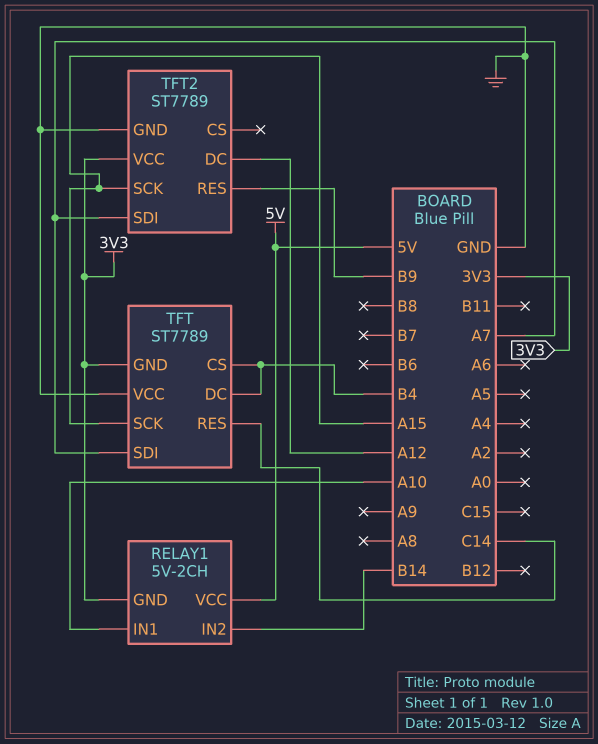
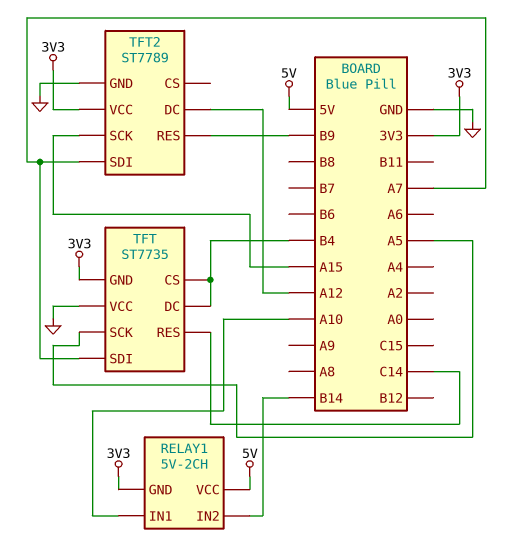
TFT: ST7789 -> ST7735
TFT pin SCK: A15 -> A5

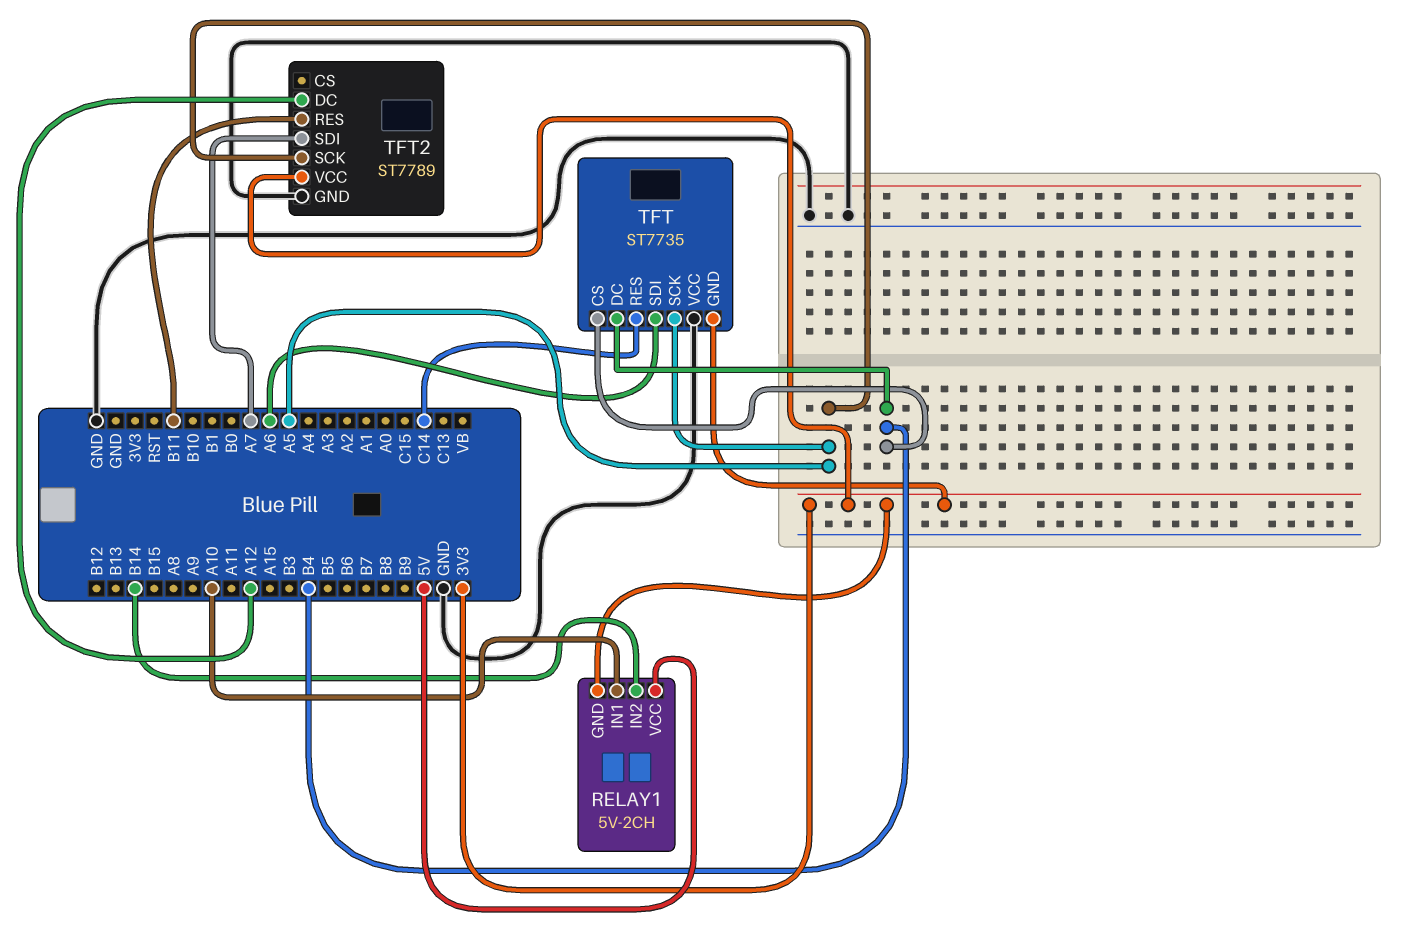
TFT pin SDI: A7 -> A6
TFT2 pin RES: B9 -> B11
TFT2 pin SCK: A15 -> A5

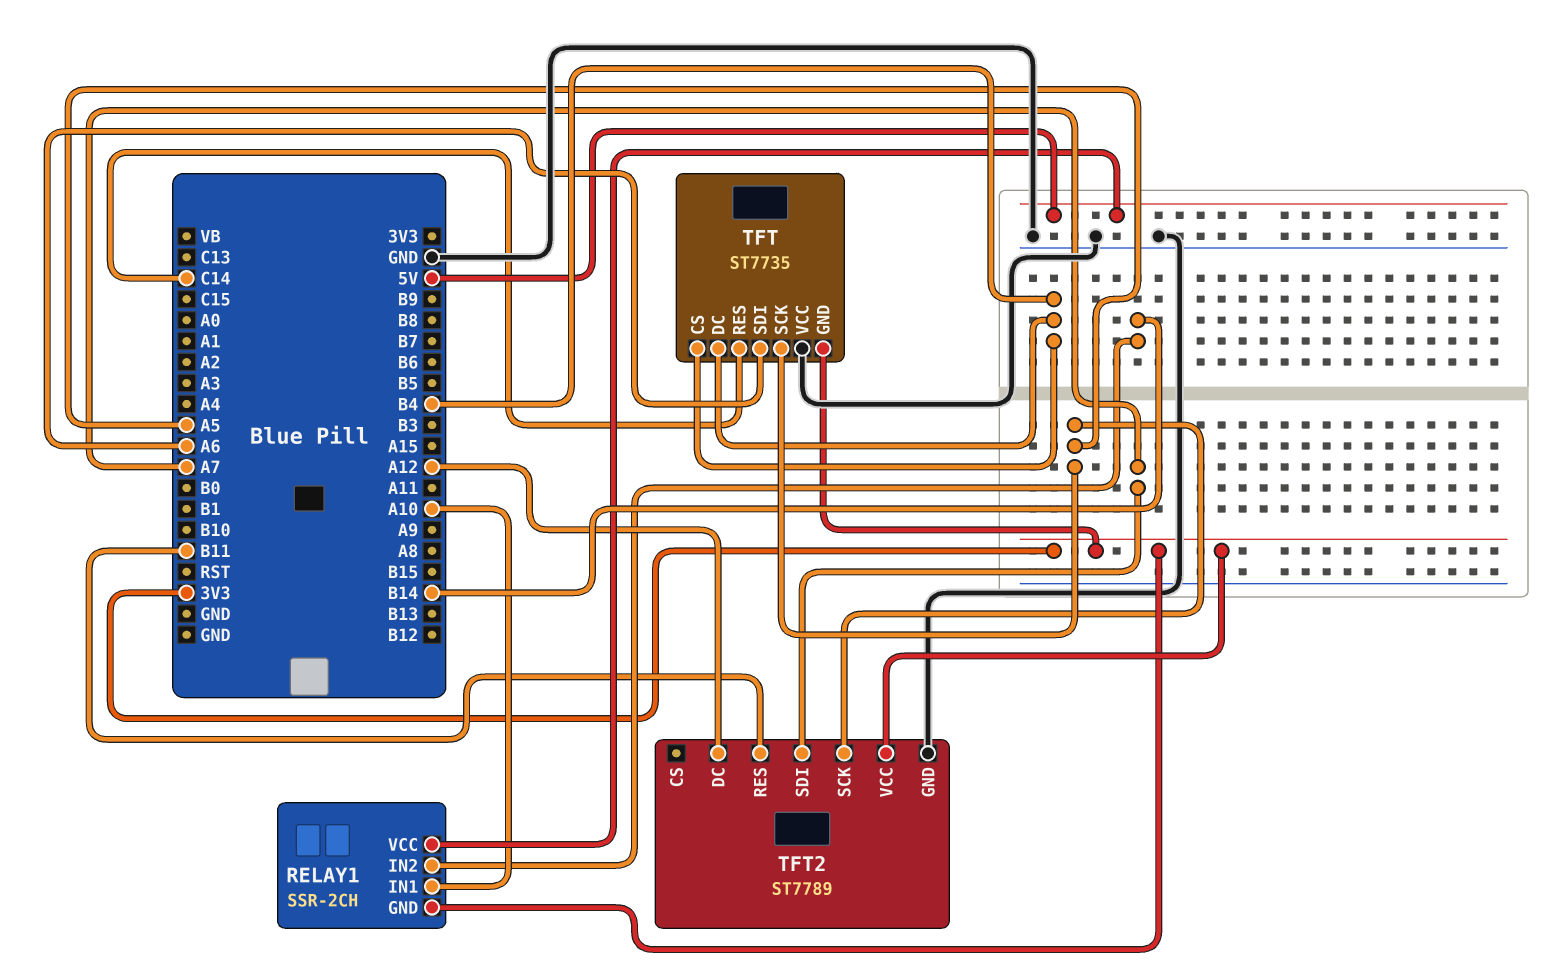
RELAY1: 5V-2CH -> SSR-2CH

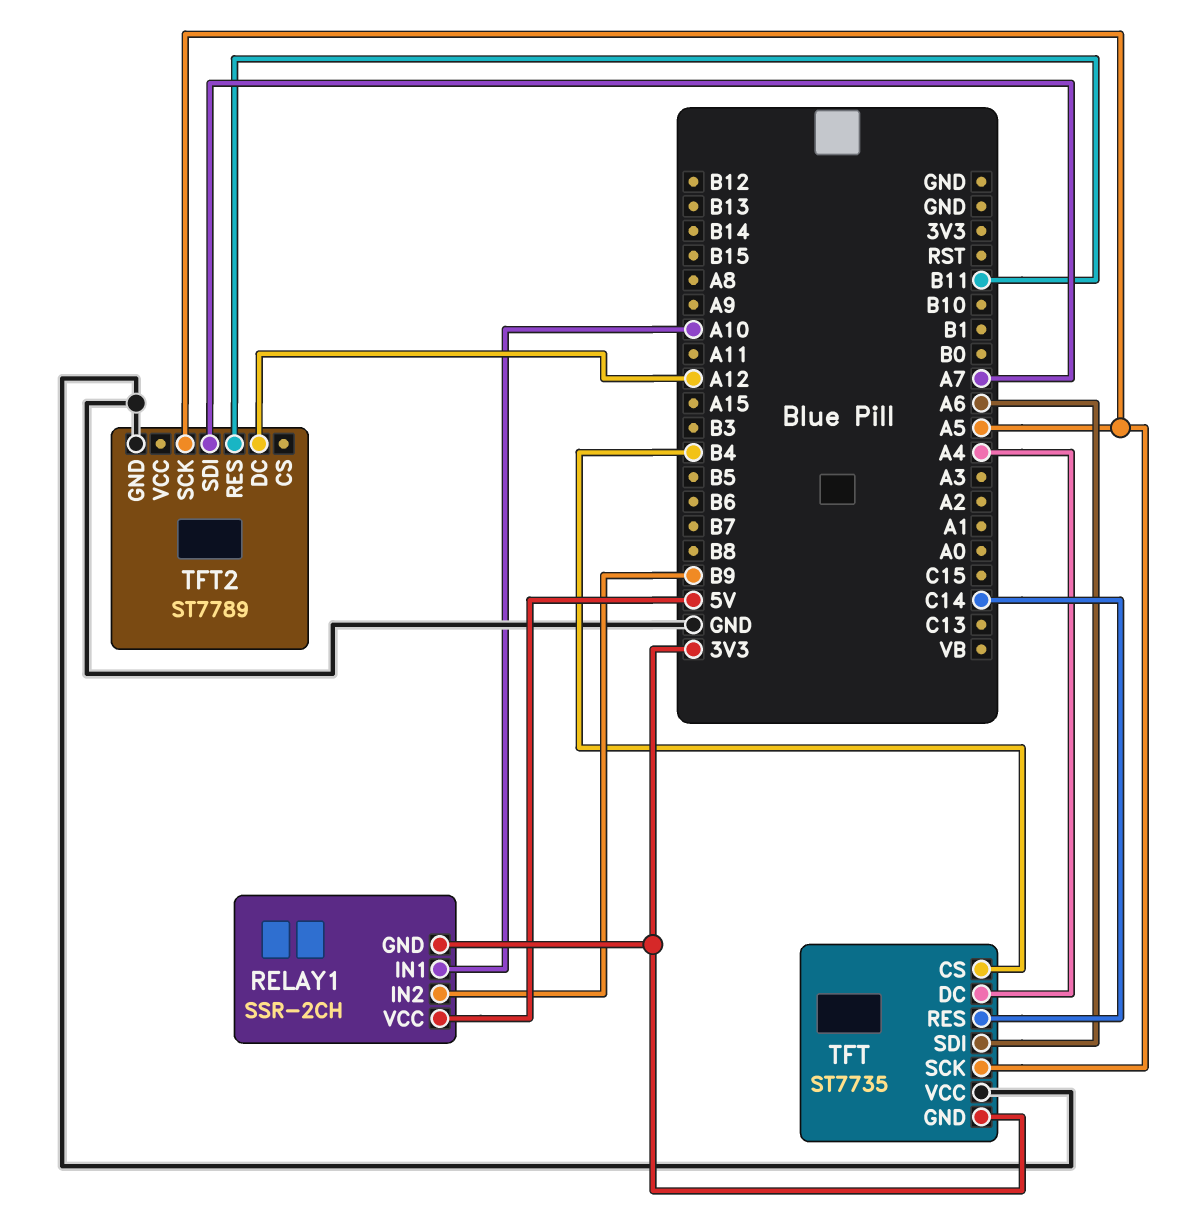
RELAY1 pin IN2: B14 -> B9
TFT pin DC: B4 -> A4
TFT2 pin VCC: 3V3 -> none

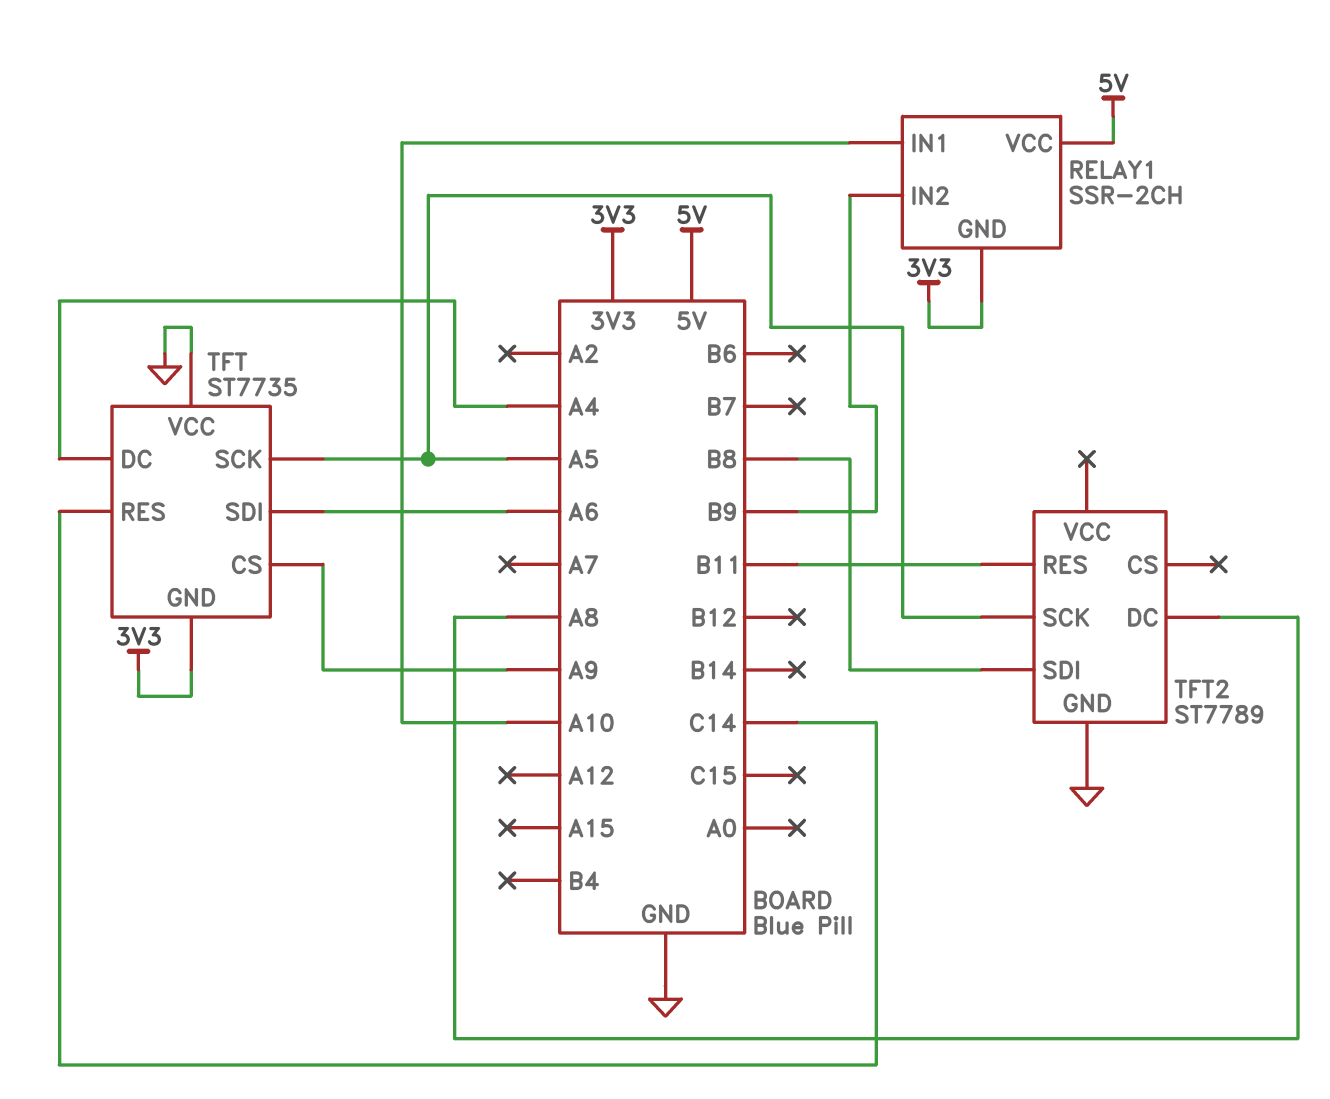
TFT pin CS: B4 -> A9
TFT2 pin DC: A12 -> A8
TFT2 pin SDI: A7 -> B8

